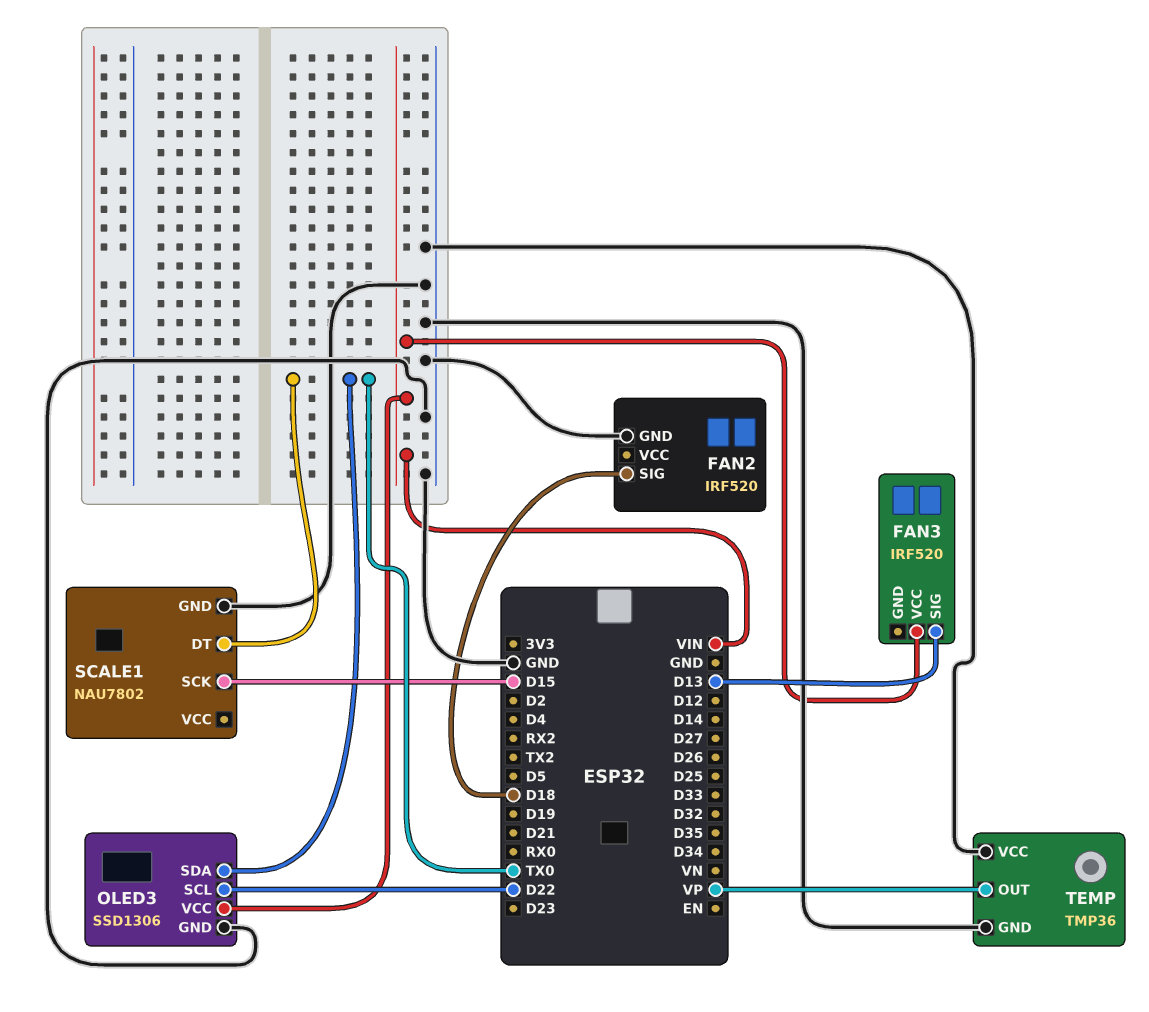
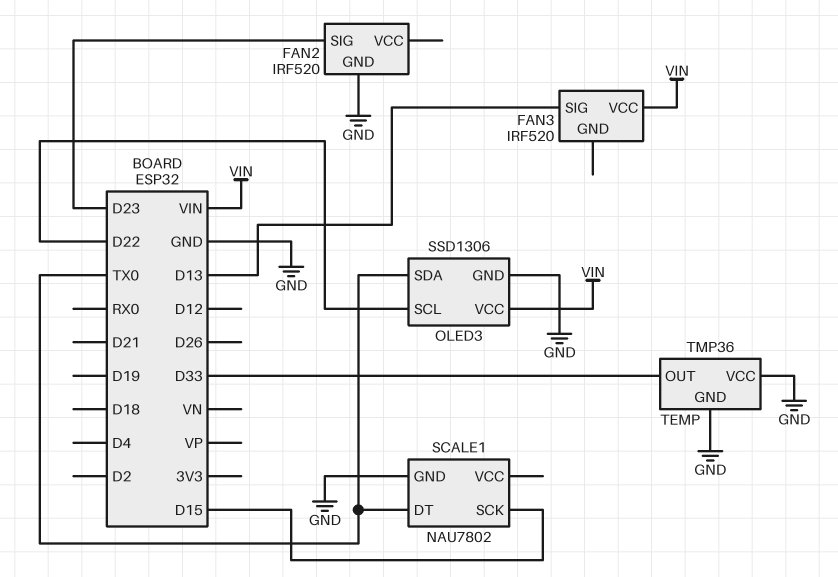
FAN2 pin SIG: D18 -> D23
TEMP pin OUT: VP -> D33

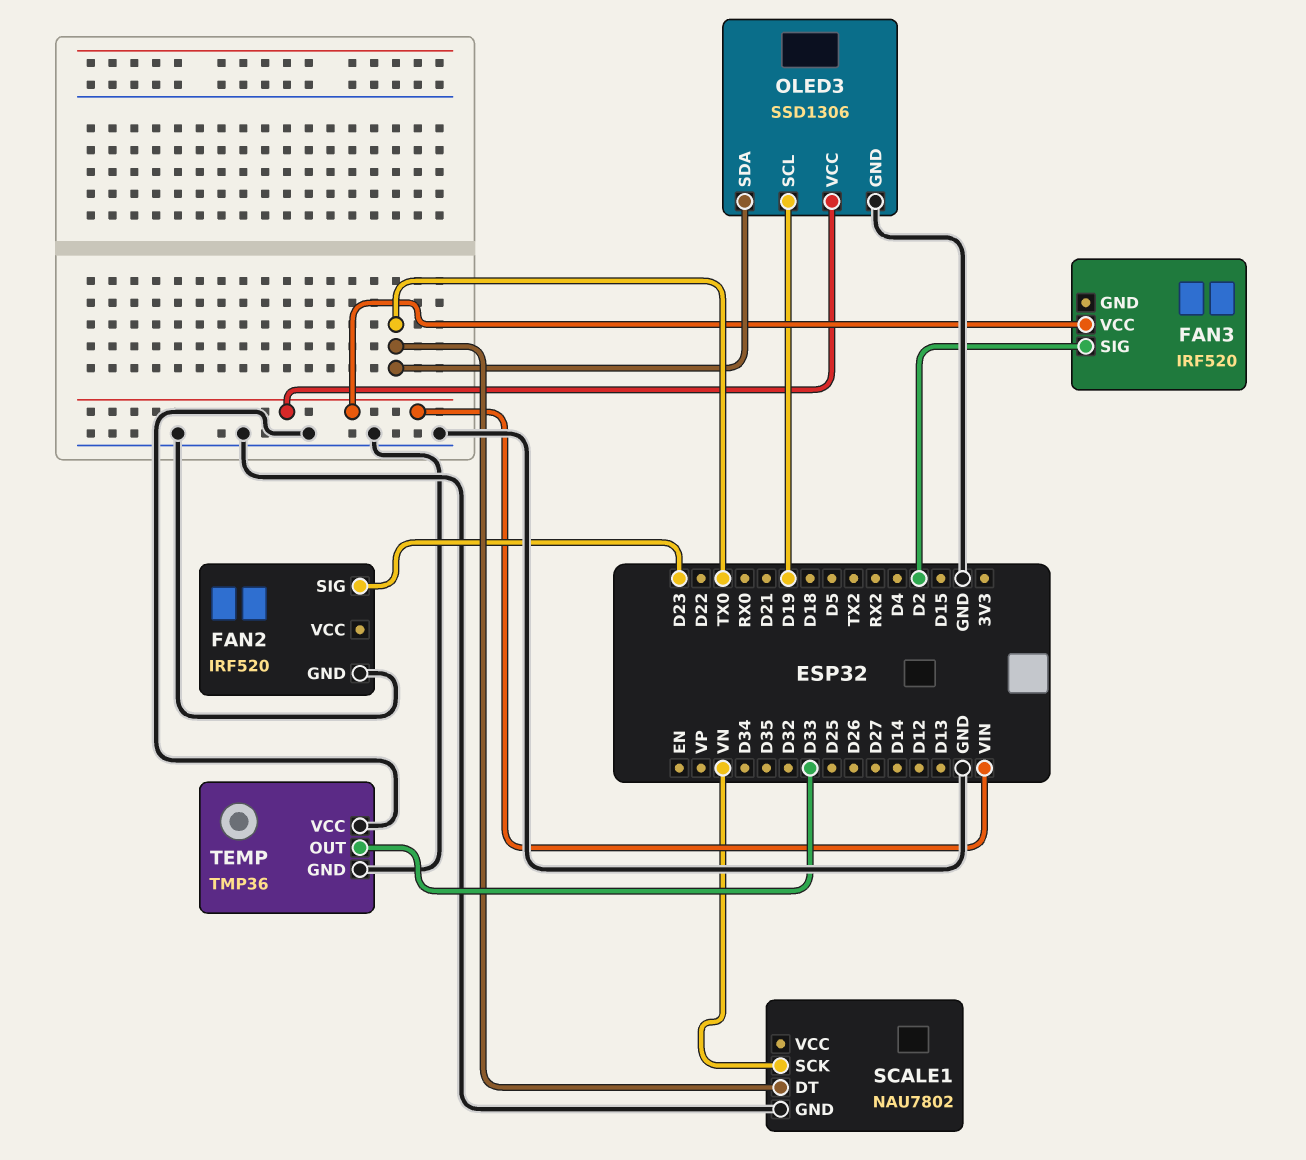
FAN3 pin SIG: D13 -> D2
OLED3 pin SCL: D22 -> D19
SCALE1 pin SCK: D15 -> VN

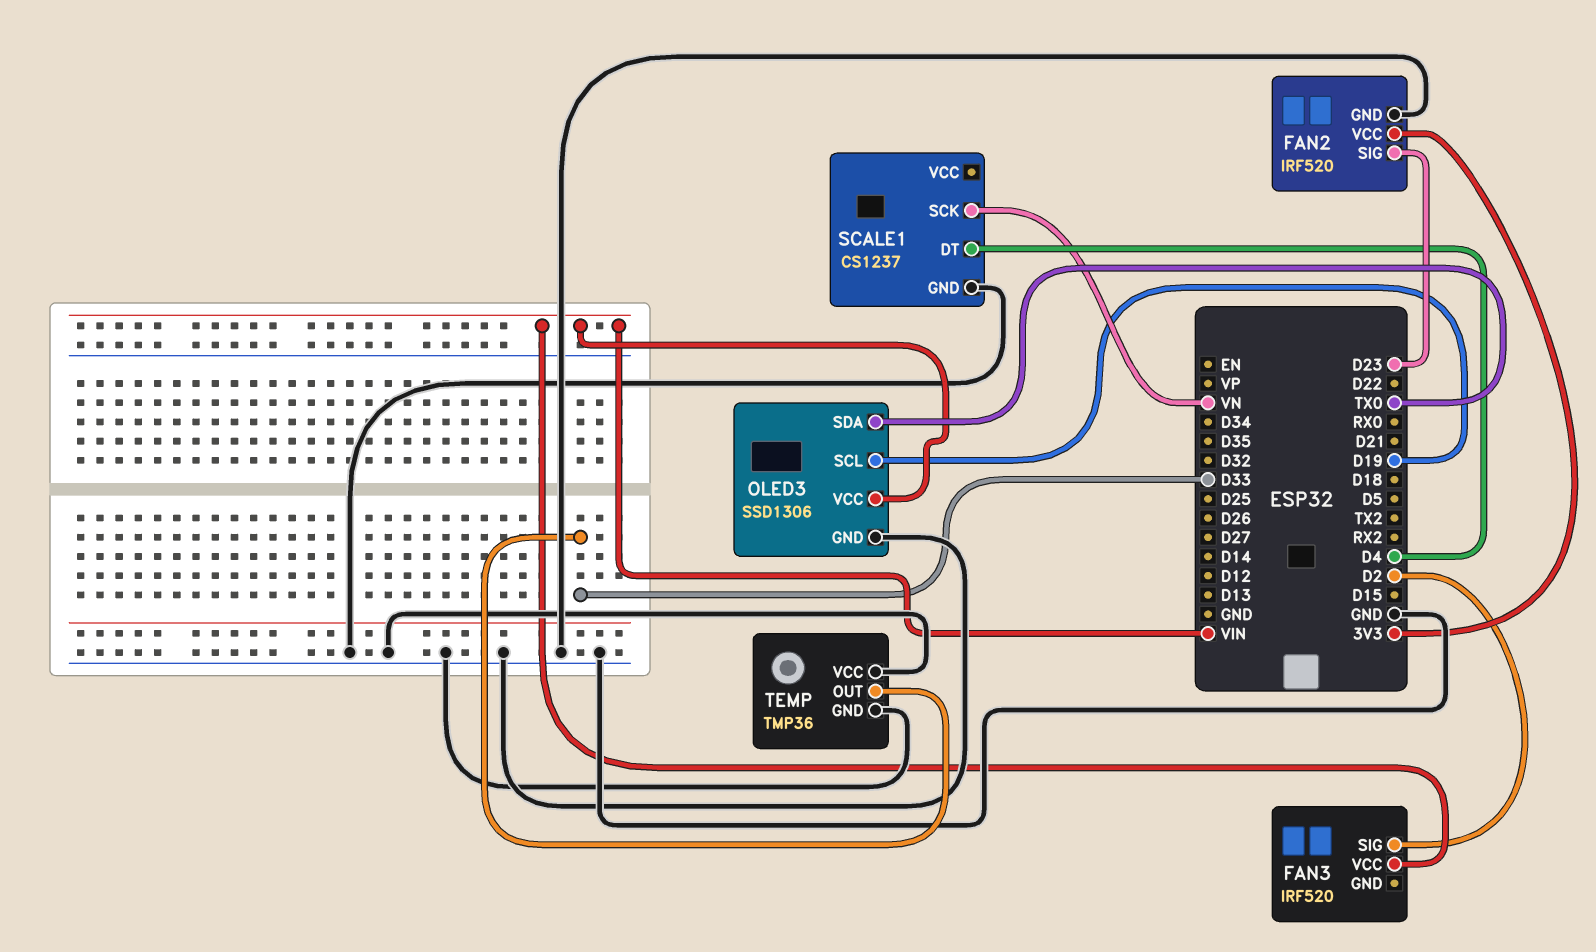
FAN2 pin VCC: none -> 3V3
SCALE1: NAU7802 -> CS1237
SCALE1 pin DT: TX0 -> D4

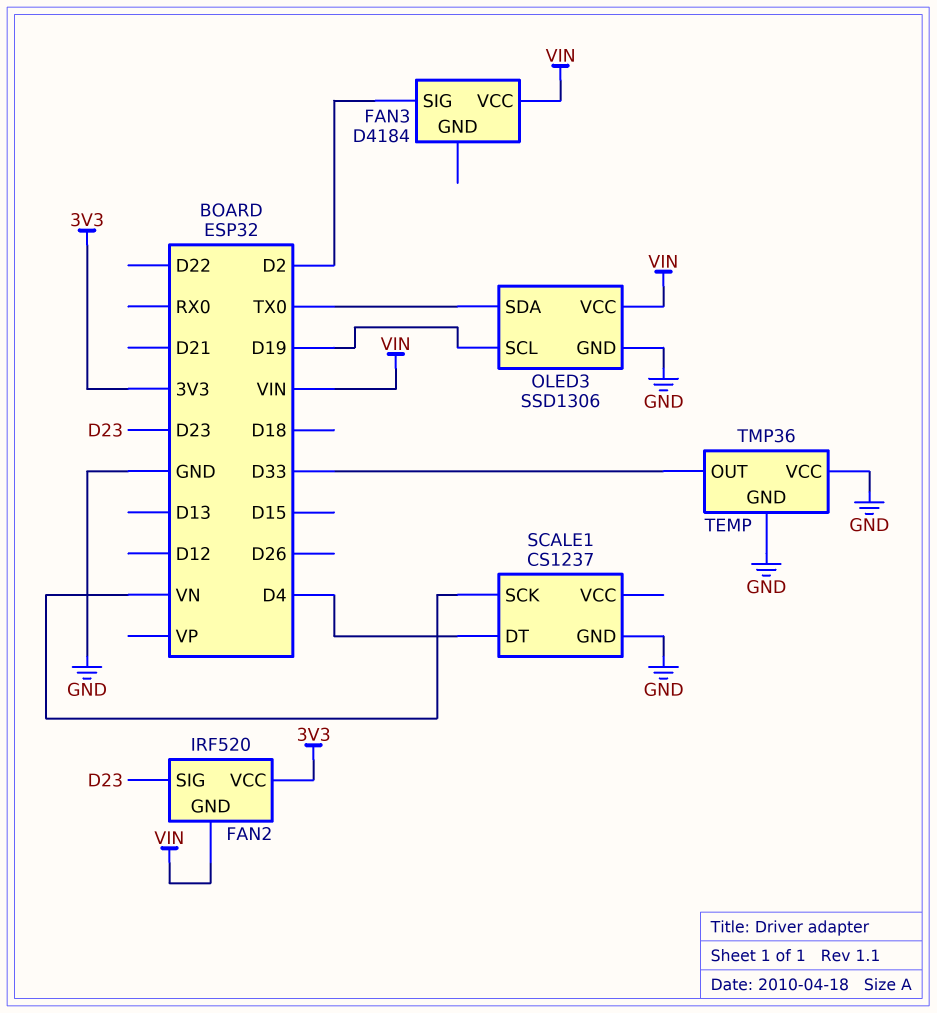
FAN2 pin GND: GND -> VIN
FAN3: IRF520 -> D4184

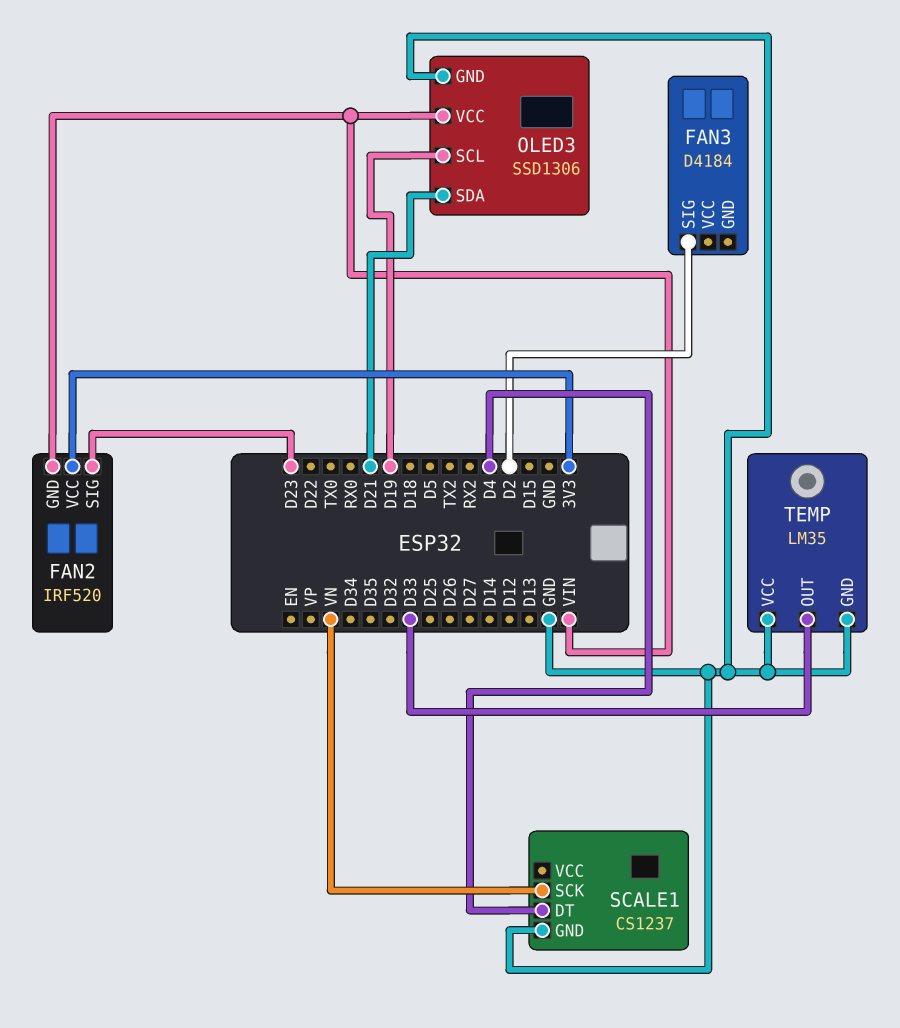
FAN3 pin VCC: VIN -> none
OLED3 pin SDA: TX0 -> D21
TEMP: TMP36 -> LM35

